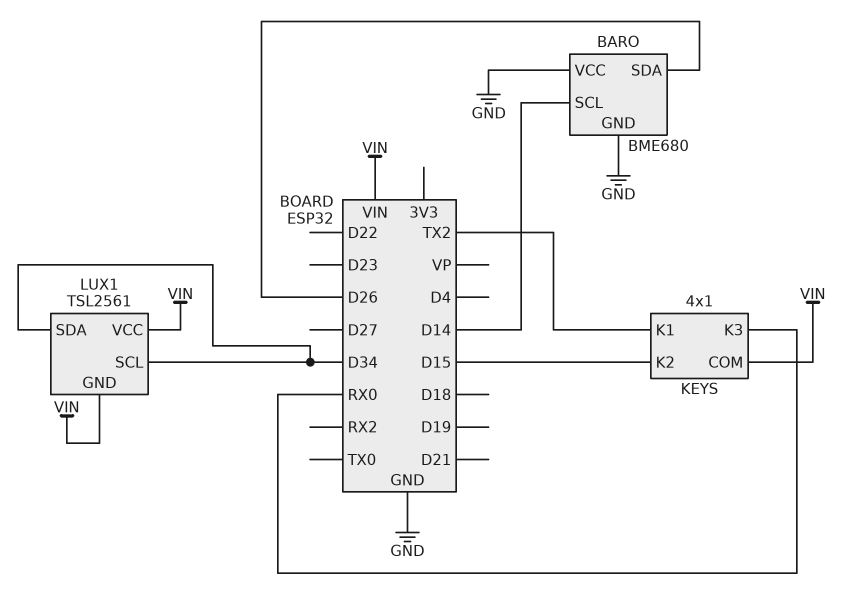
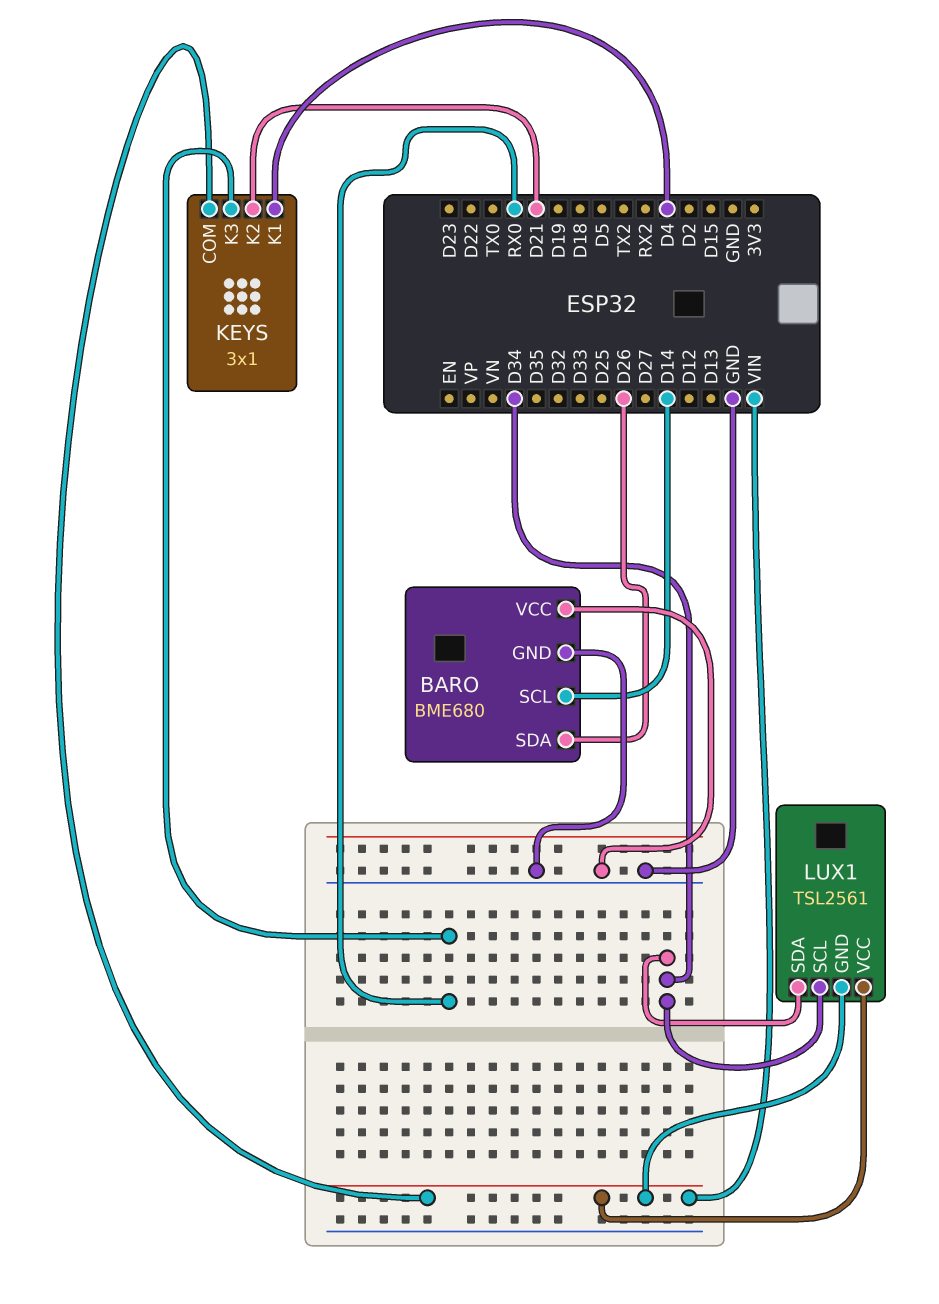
KEYS: 4x1 -> 3x1
KEYS pin K1: TX2 -> D4
KEYS pin K2: D15 -> D21

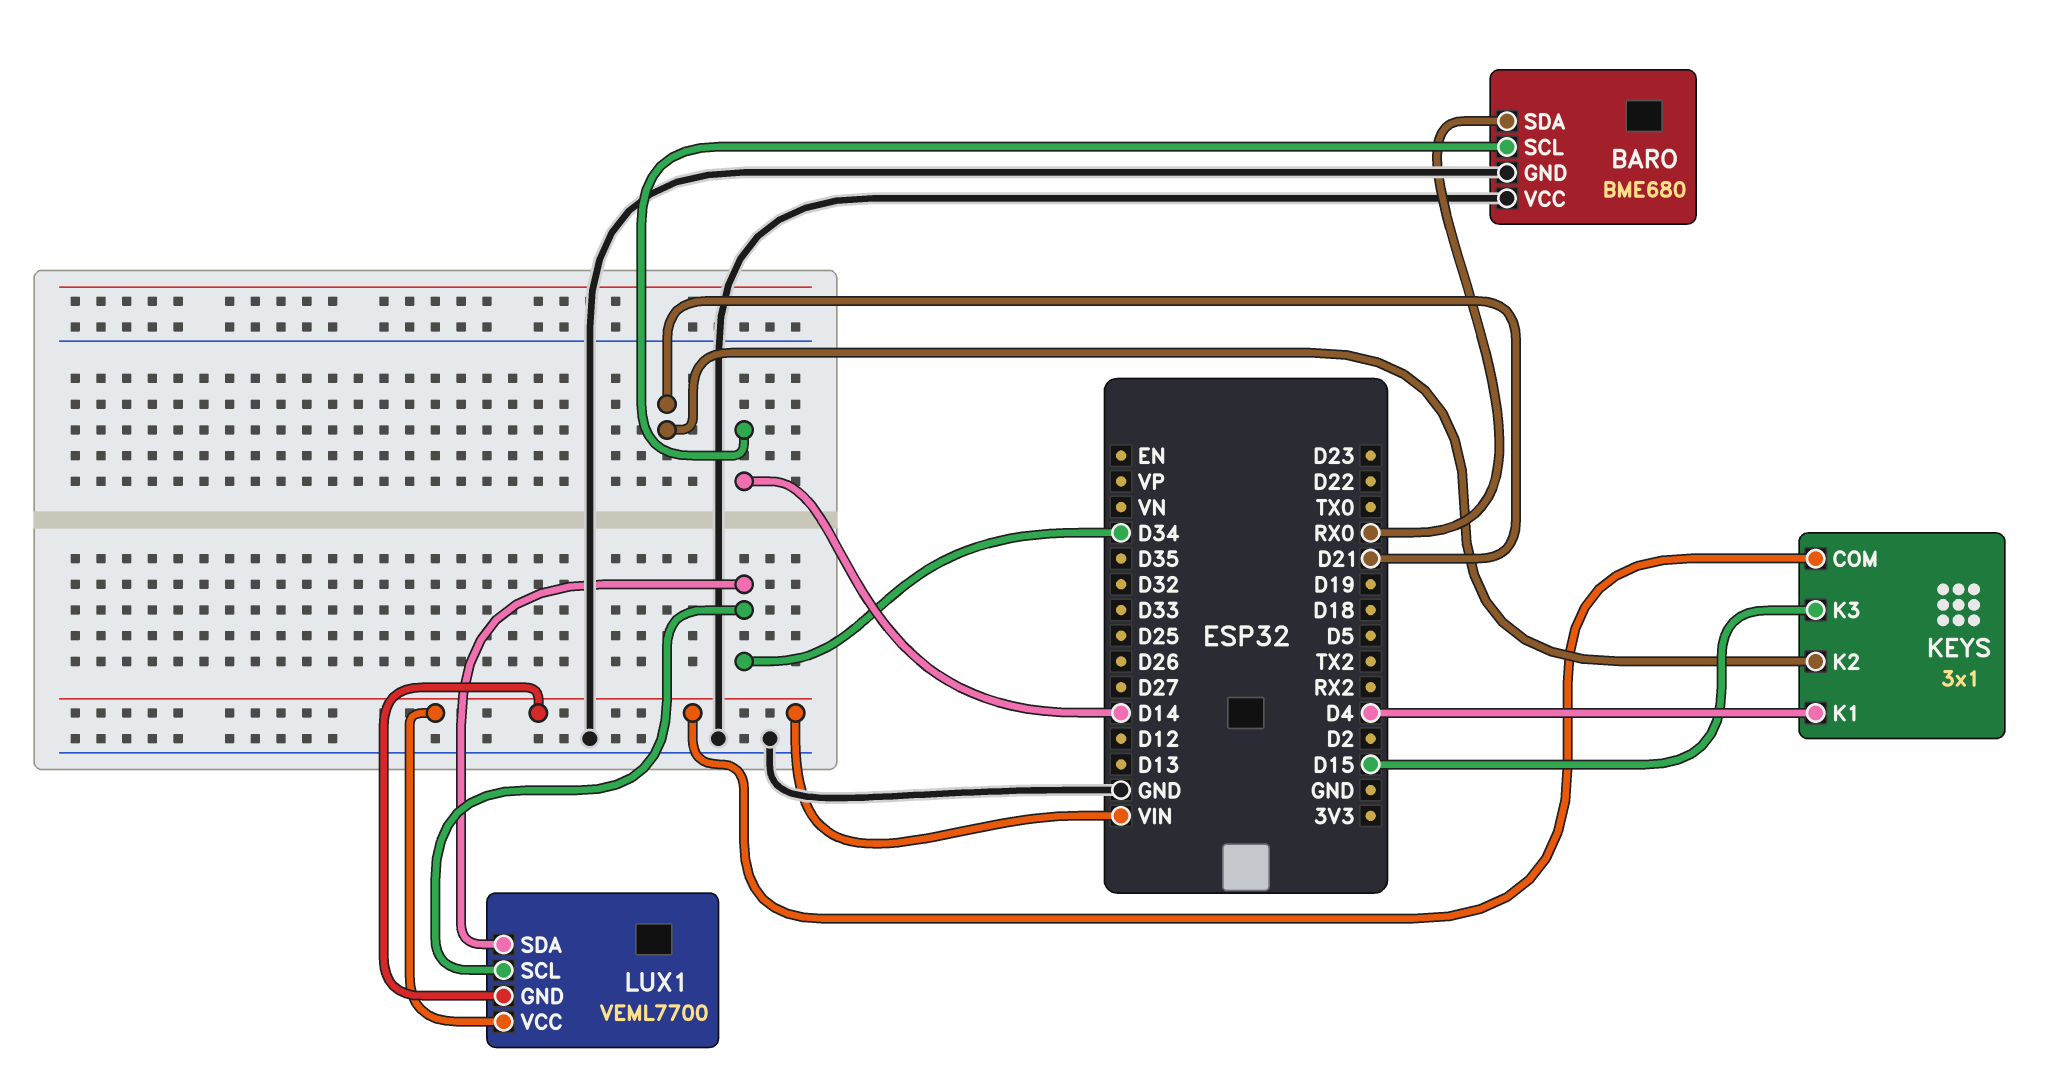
BARO pin SDA: D26 -> RX0
KEYS pin K3: RX0 -> D15
LUX1: TSL2561 -> VEML7700

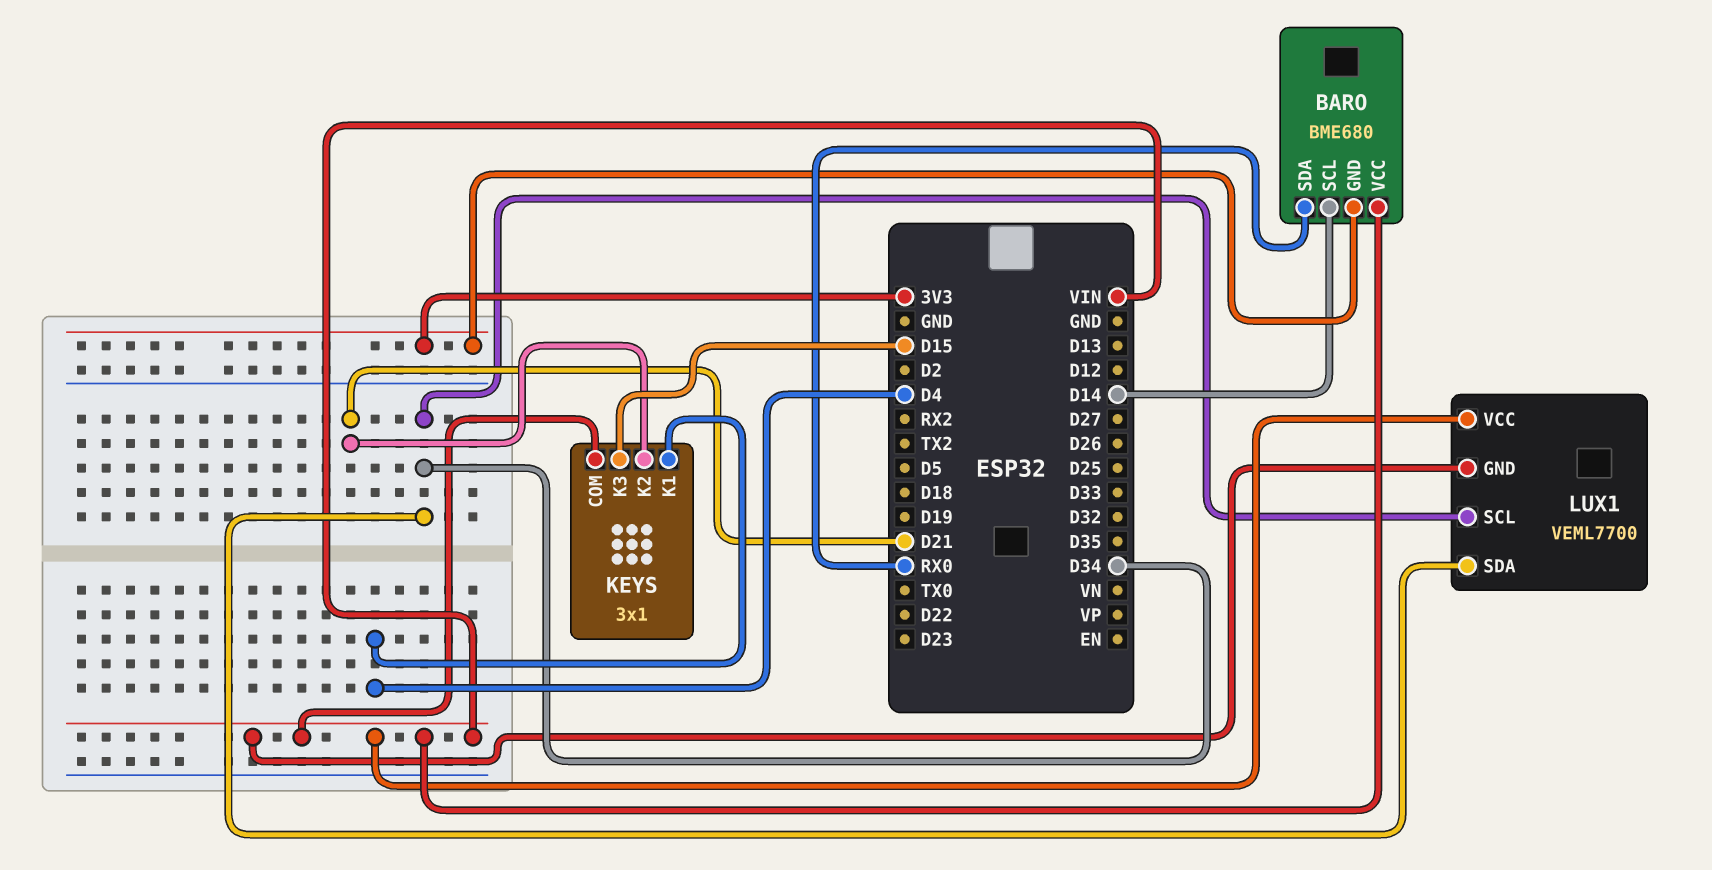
BARO pin GND: GND -> 3V3
BARO pin VCC: GND -> VIN

